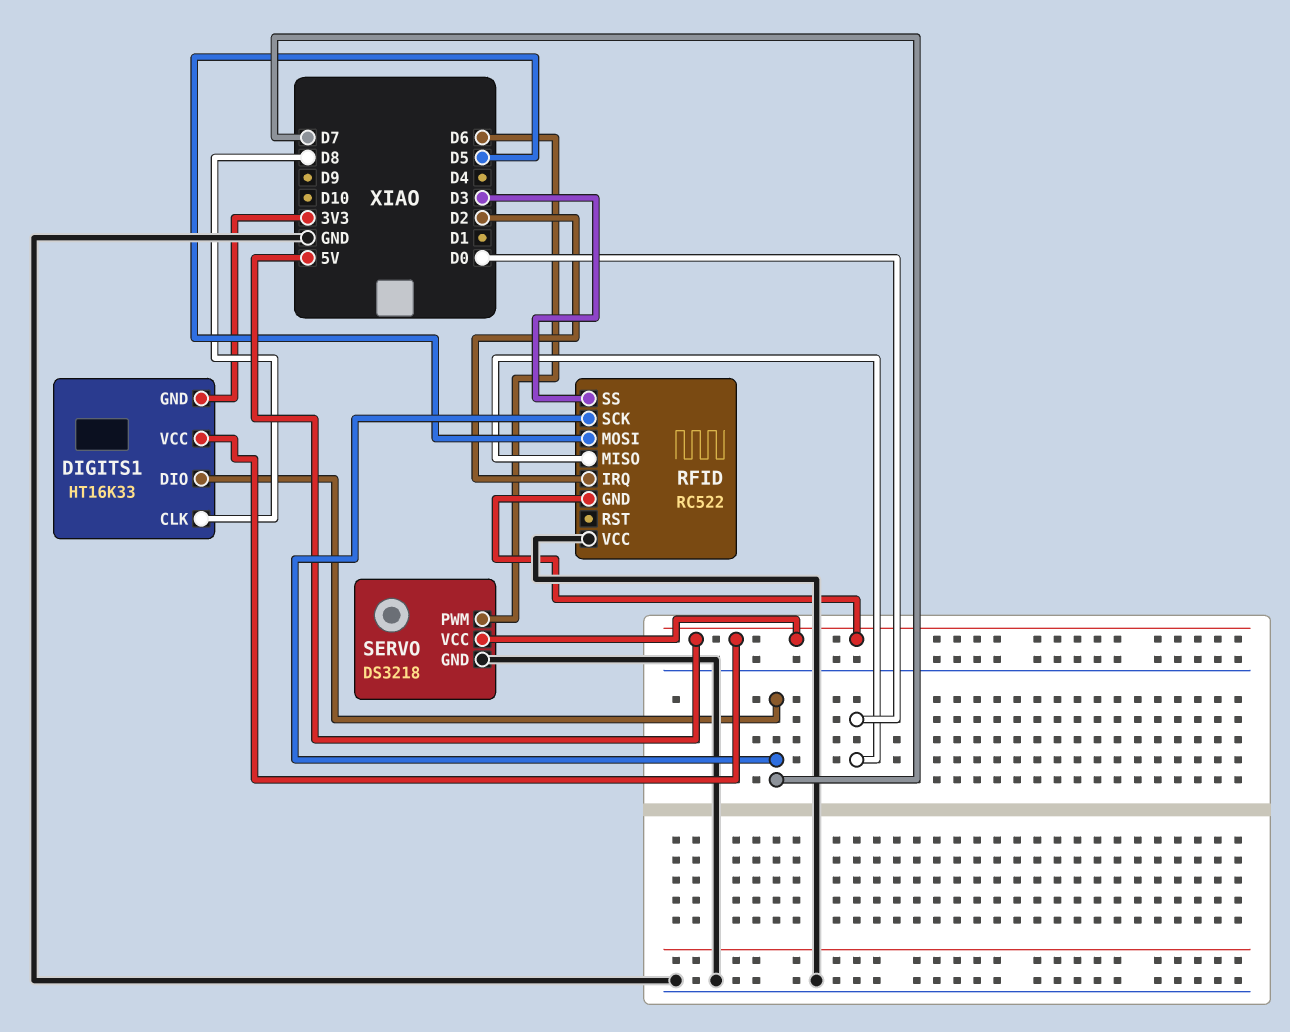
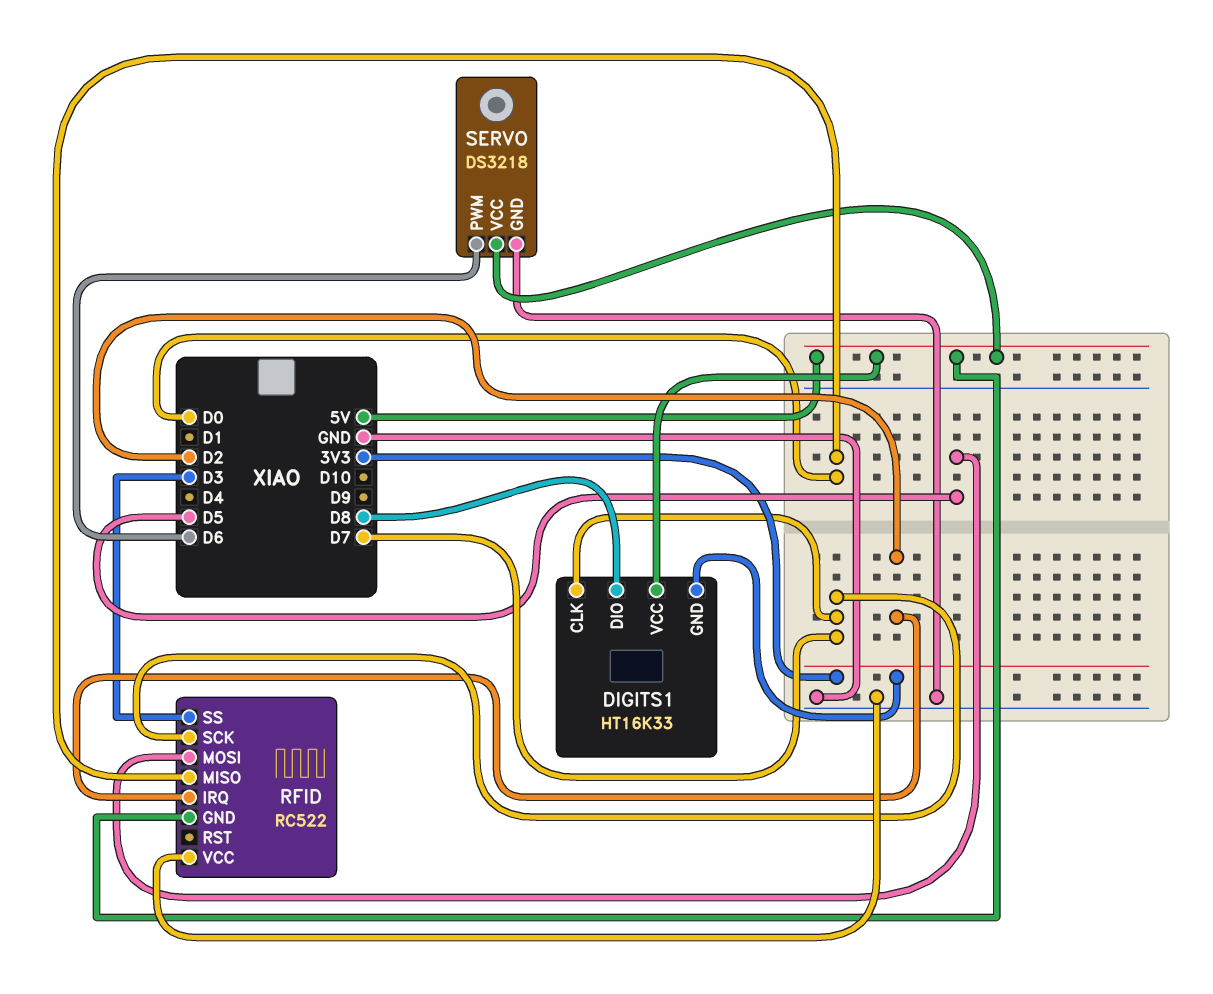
DIGITS1 pin CLK: D8 -> D7
DIGITS1 pin DIO: D7 -> D8

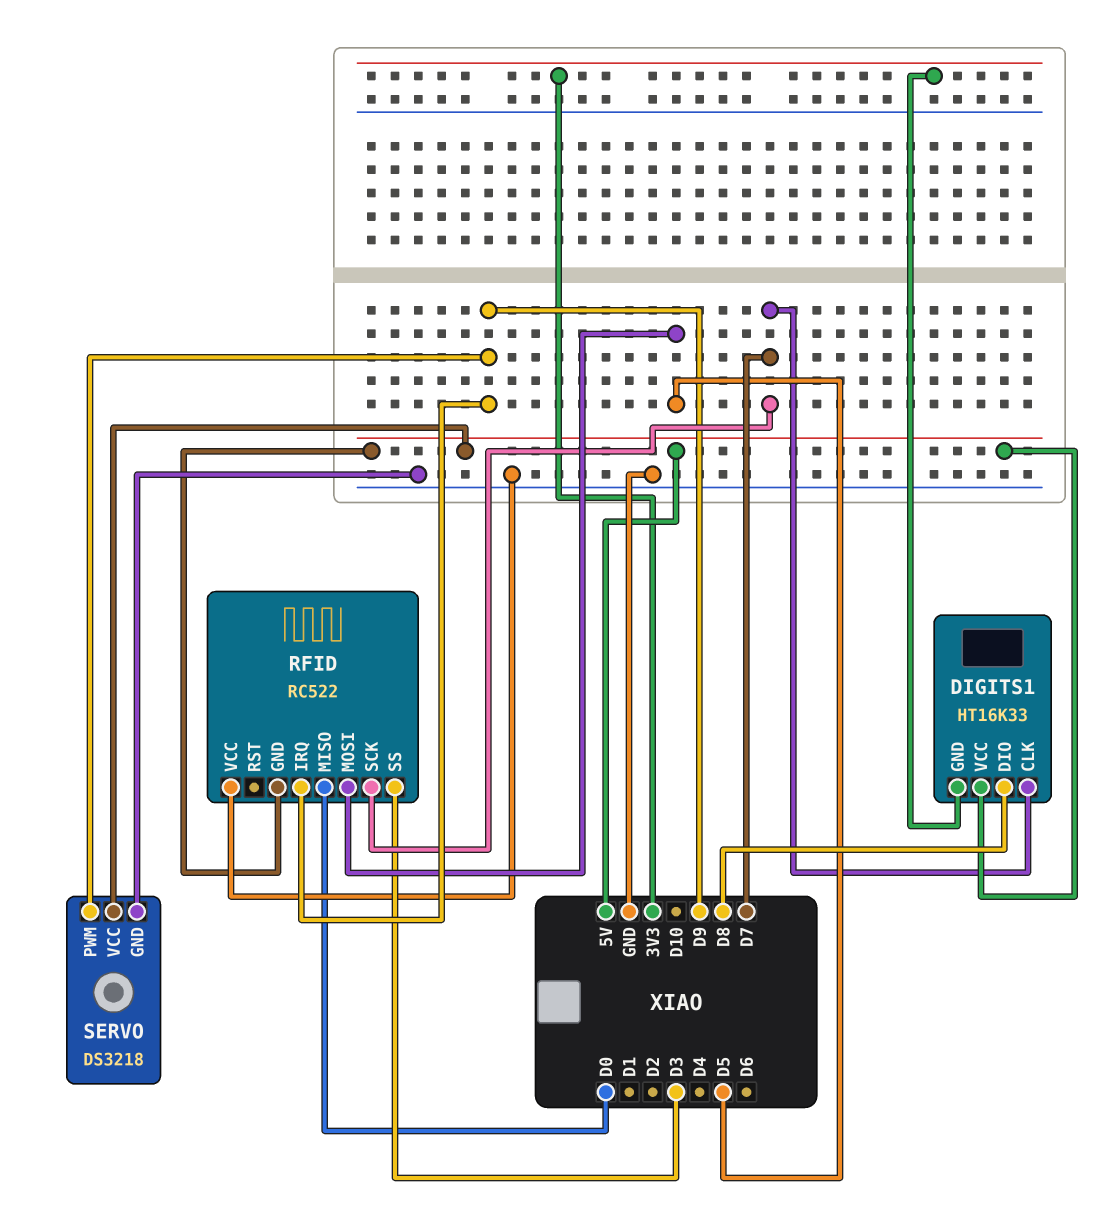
RFID pin IRQ: D2 -> D9
SERVO pin PWM: D6 -> D9

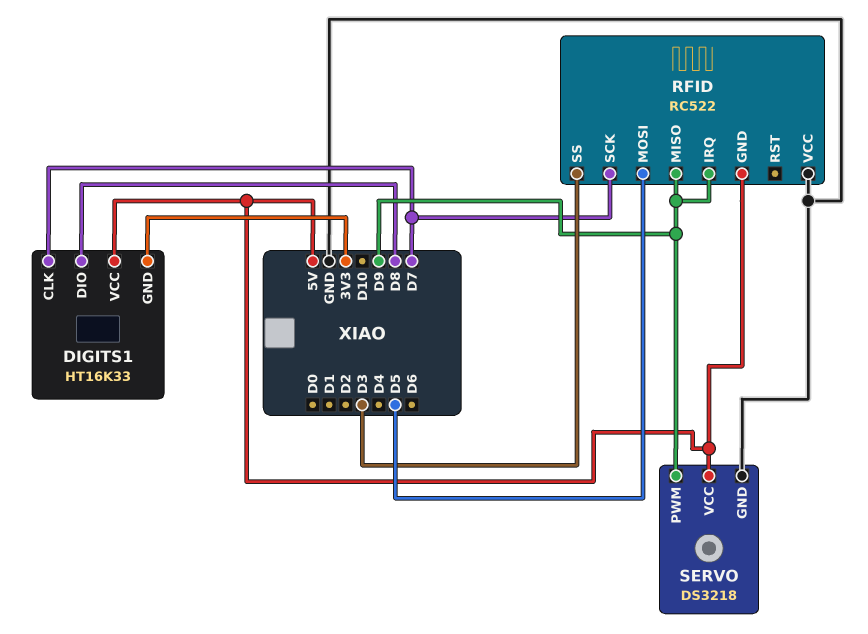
RFID pin MISO: D0 -> D9

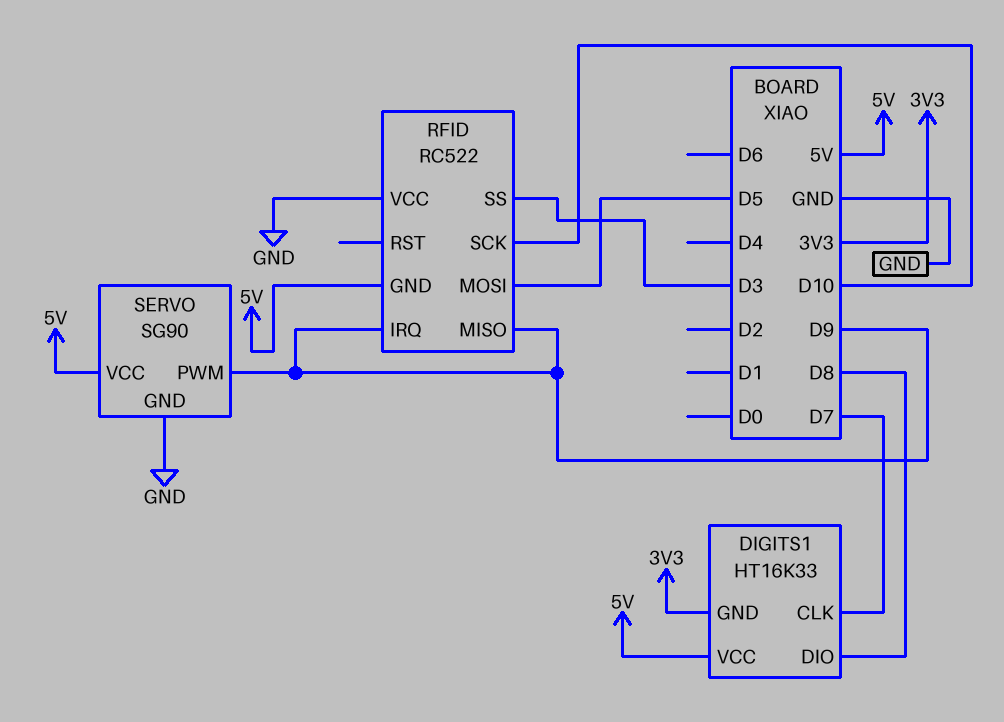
RFID pin SCK: D7 -> D10
SERVO: DS3218 -> SG90

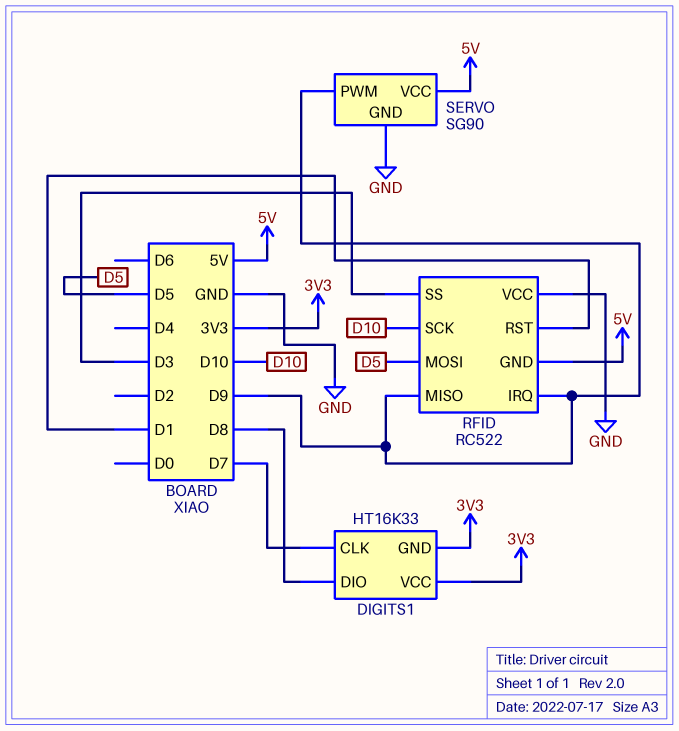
DIGITS1 pin VCC: 5V -> 3V3
RFID pin RST: none -> D1

